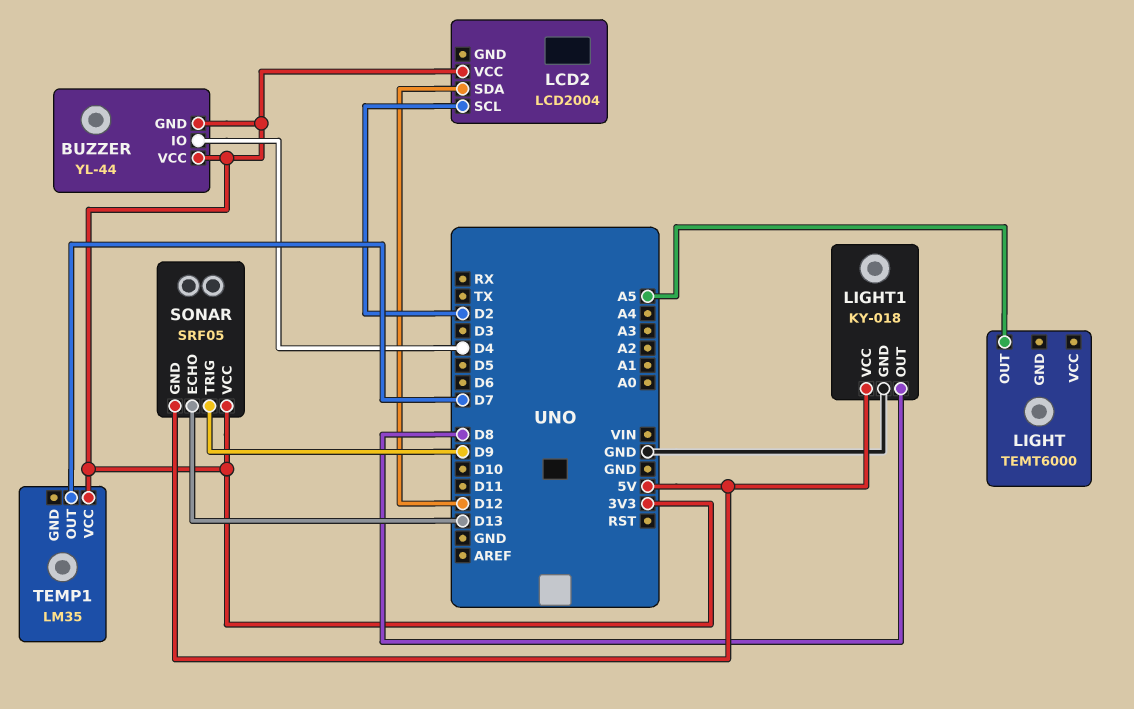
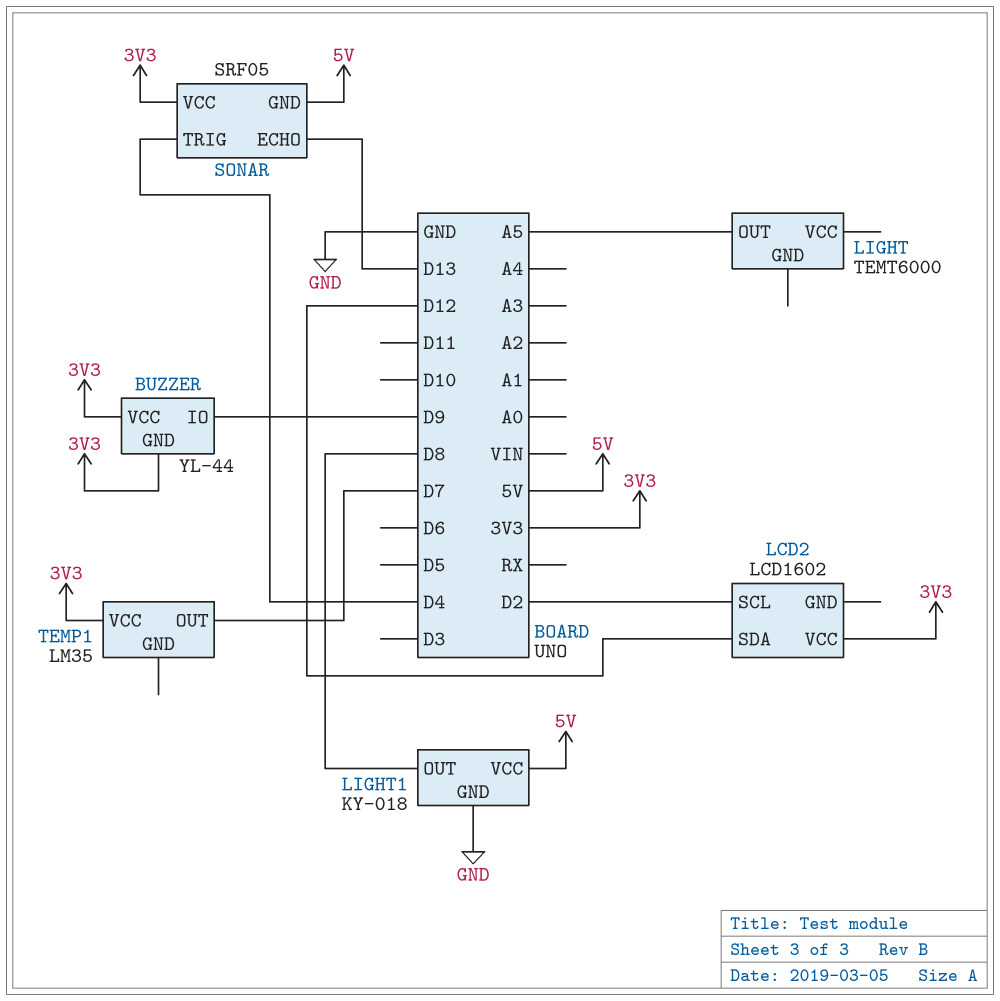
BUZZER pin IO: D4 -> D9
LCD2: LCD2004 -> LCD1602
SONAR pin TRIG: D9 -> D4

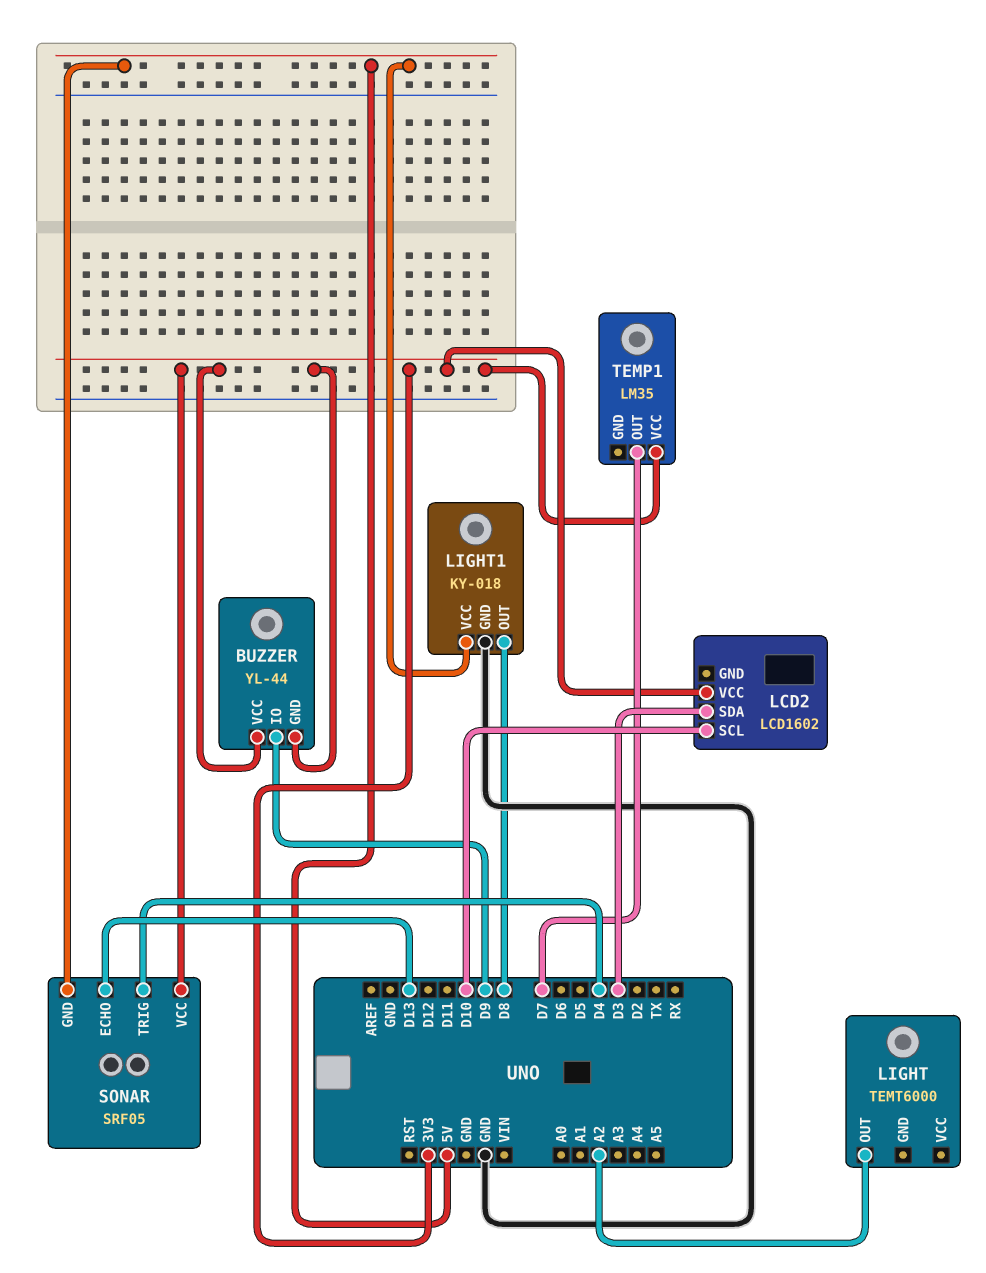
LCD2 pin SCL: D2 -> D10
LCD2 pin SDA: D12 -> D3
LIGHT pin OUT: A5 -> A2

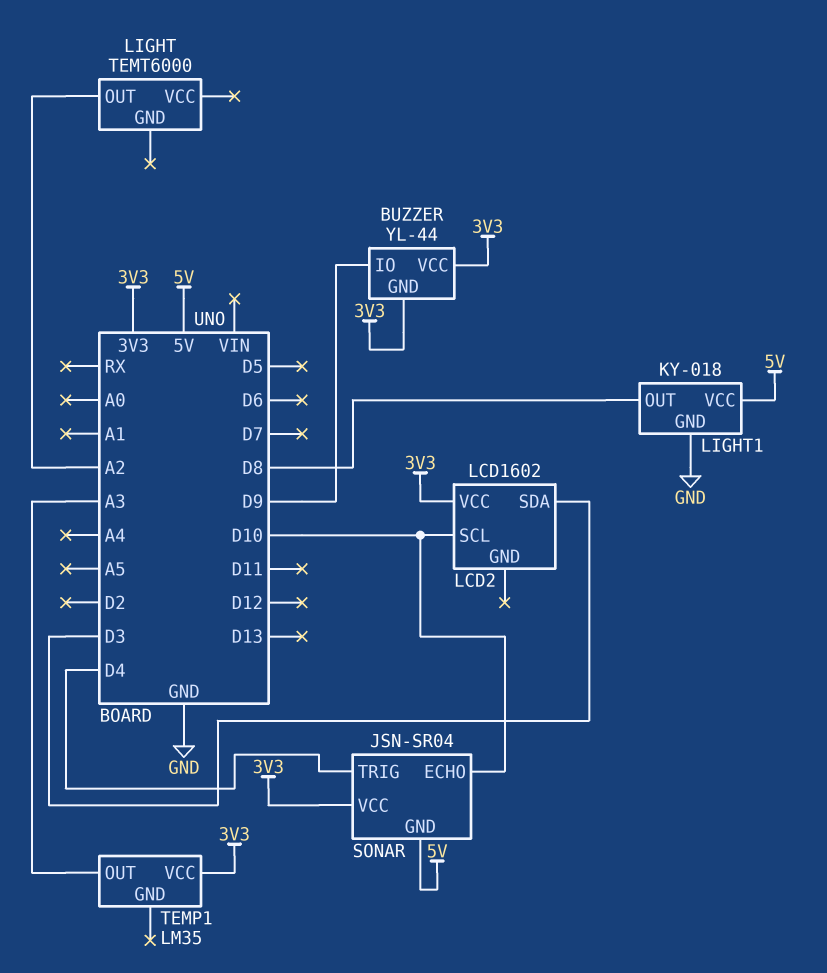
SONAR: SRF05 -> JSN-SR04
SONAR pin ECHO: D13 -> D10
TEMP1 pin OUT: D7 -> A3

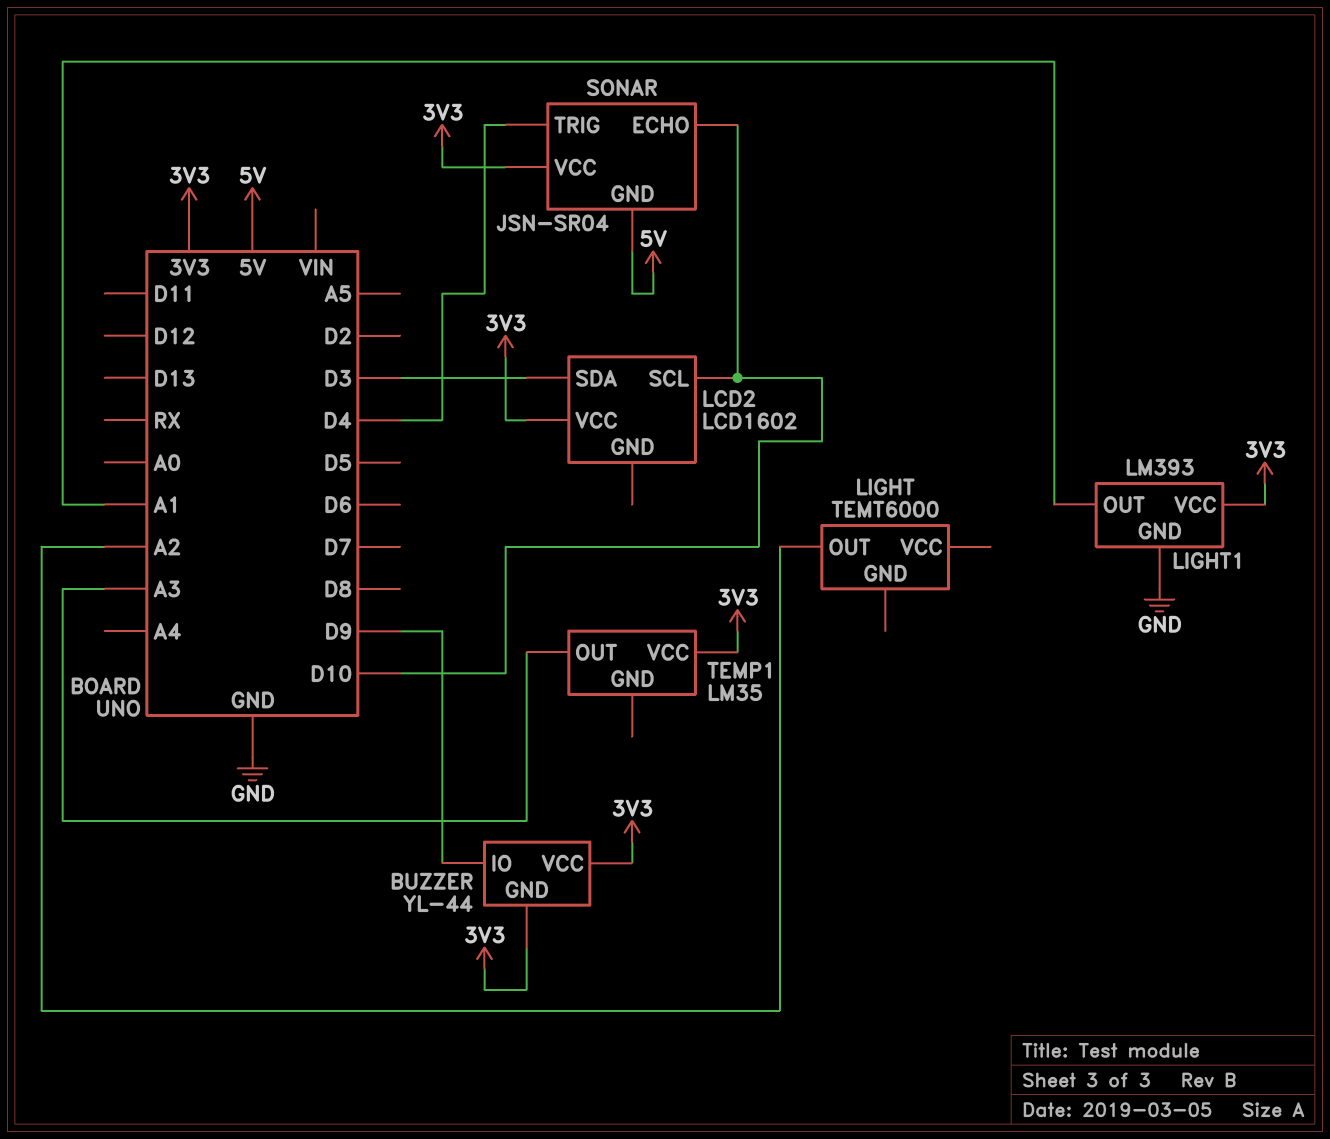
LIGHT1: KY-018 -> LM393
LIGHT1 pin OUT: D8 -> A1
LIGHT1 pin VCC: 5V -> 3V3

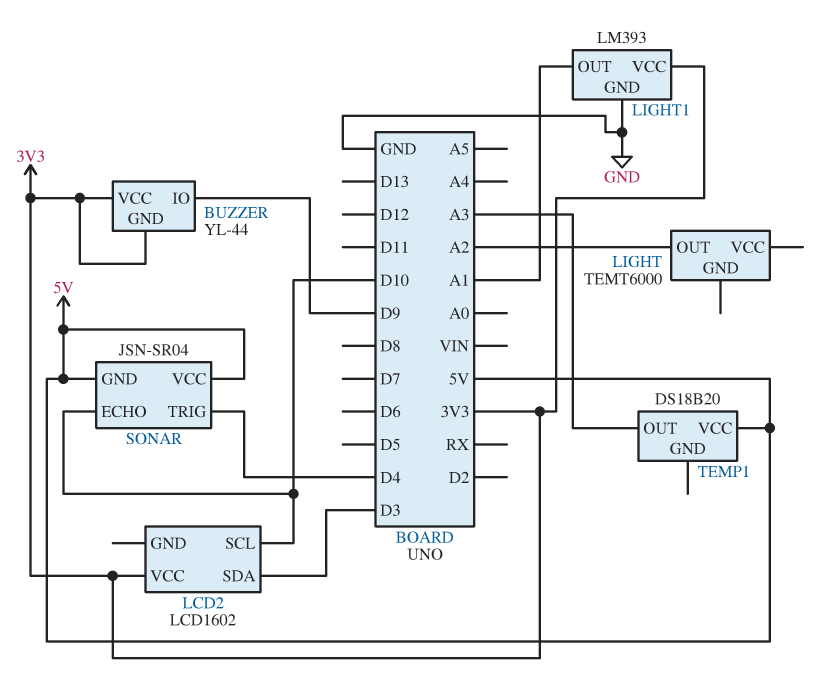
SONAR pin VCC: 3V3 -> 5V
TEMP1: LM35 -> DS18B20
TEMP1 pin VCC: 3V3 -> 5V

